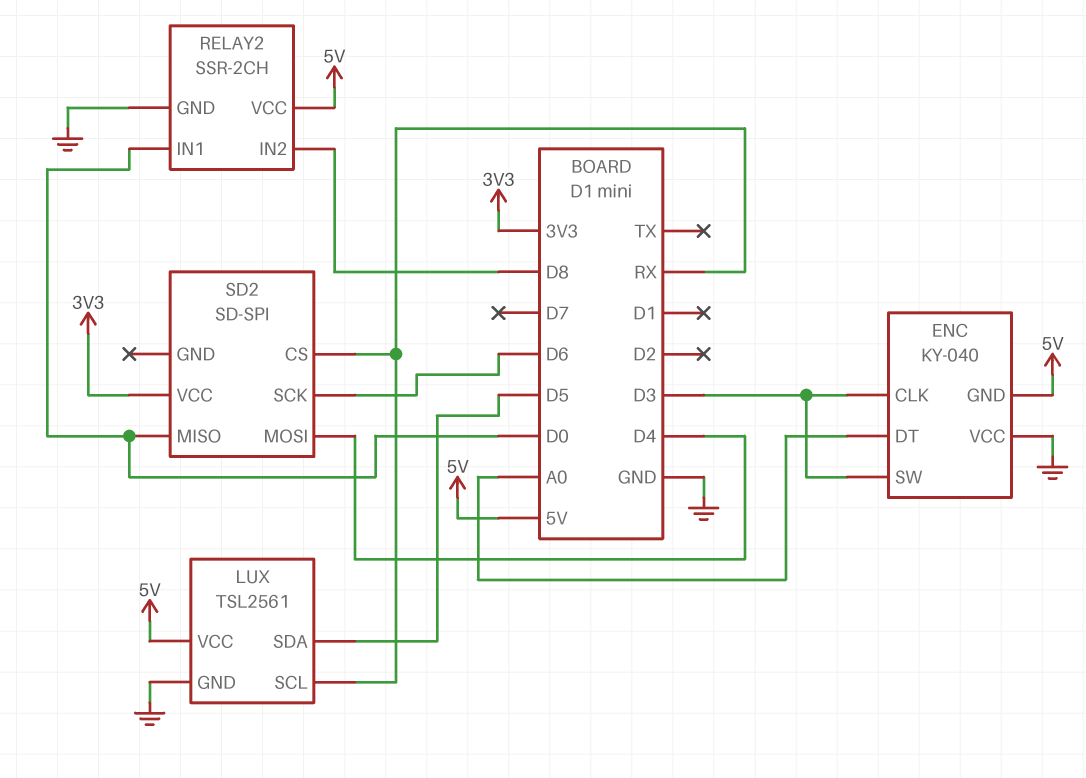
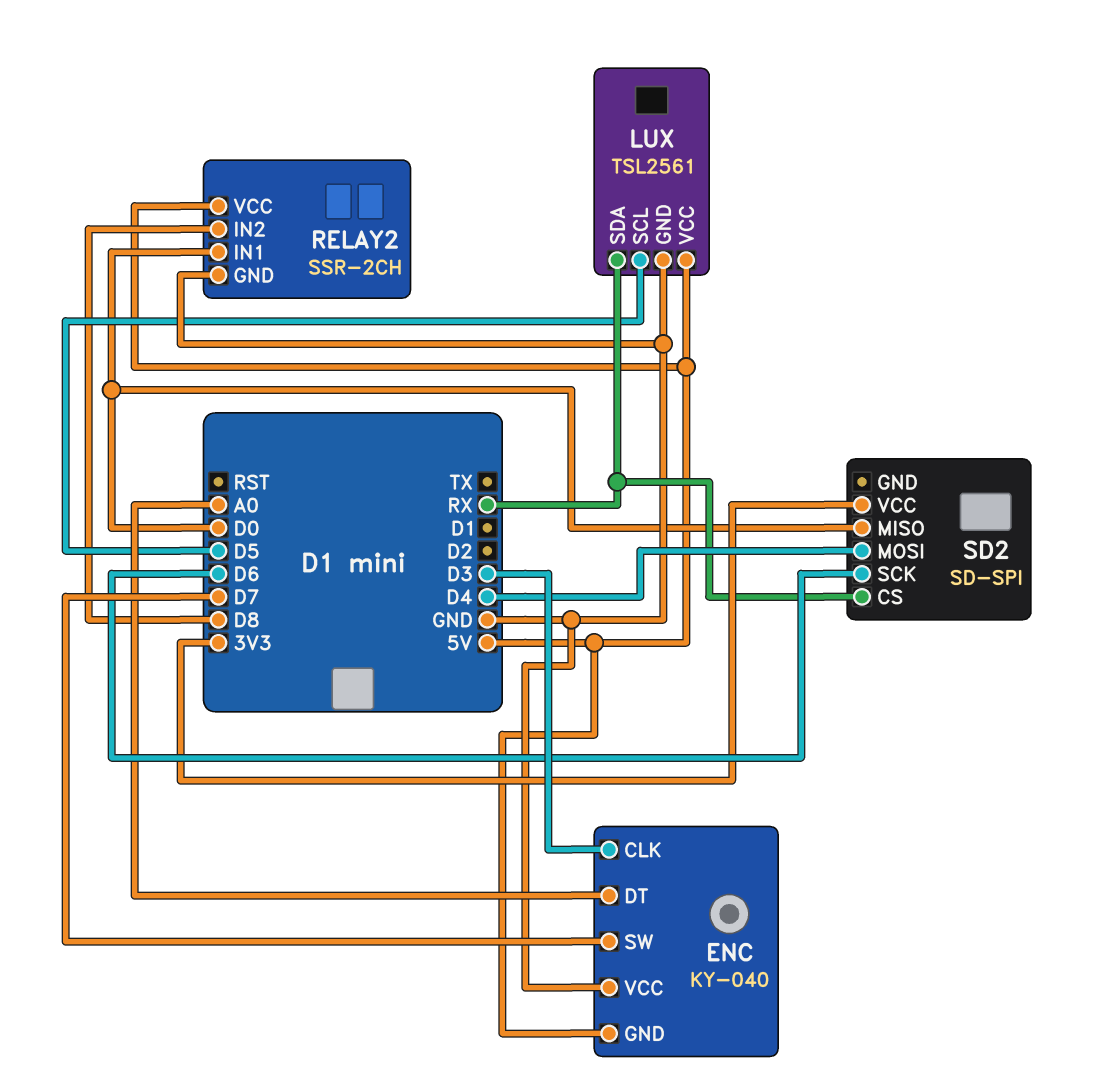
ENC pin SW: D3 -> D7
LUX pin SCL: RX -> D5
LUX pin SDA: D5 -> RX

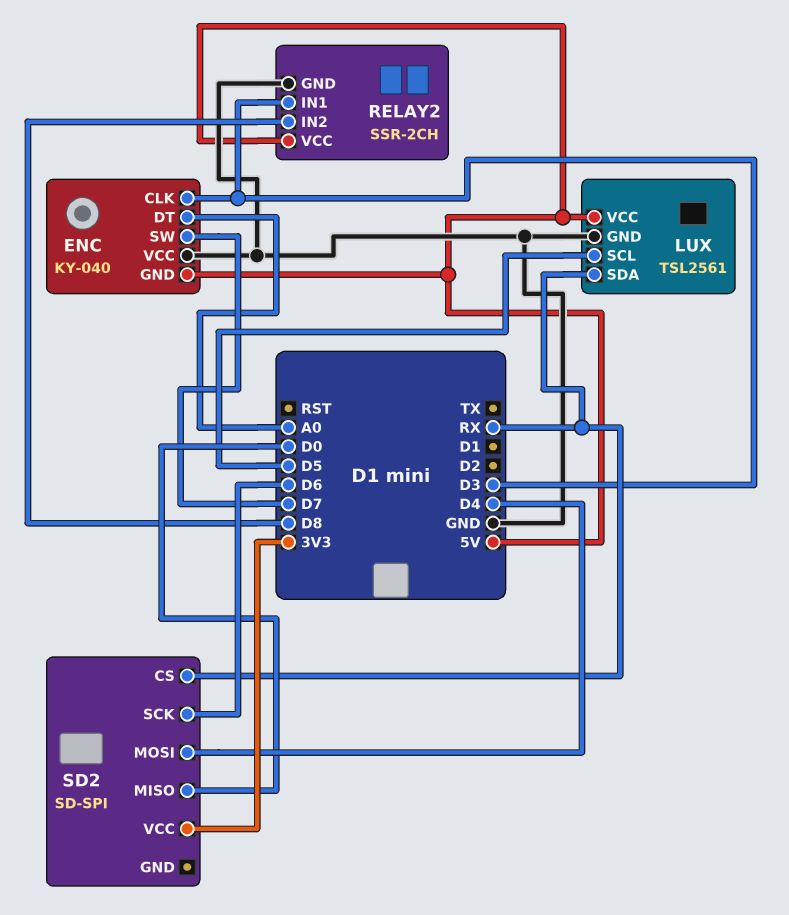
RELAY2 pin IN1: D0 -> D3

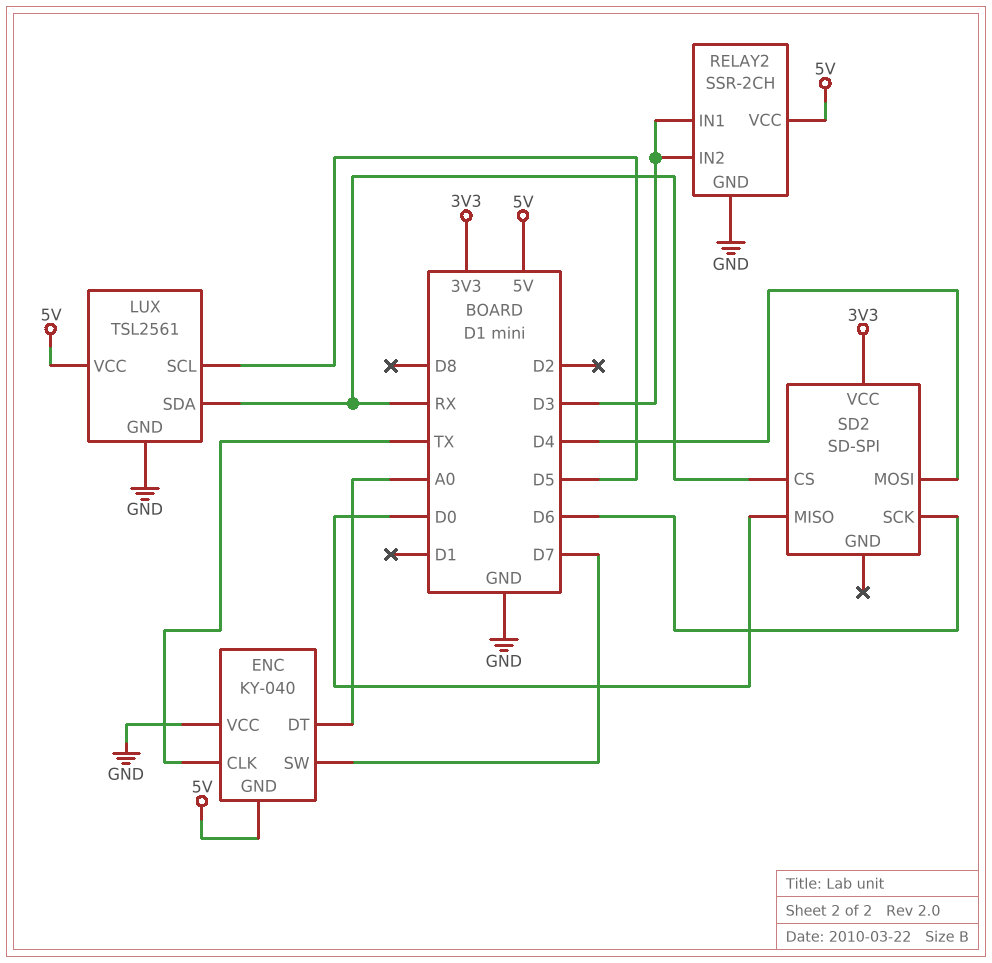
ENC pin CLK: D3 -> TX
RELAY2 pin IN2: D8 -> D3

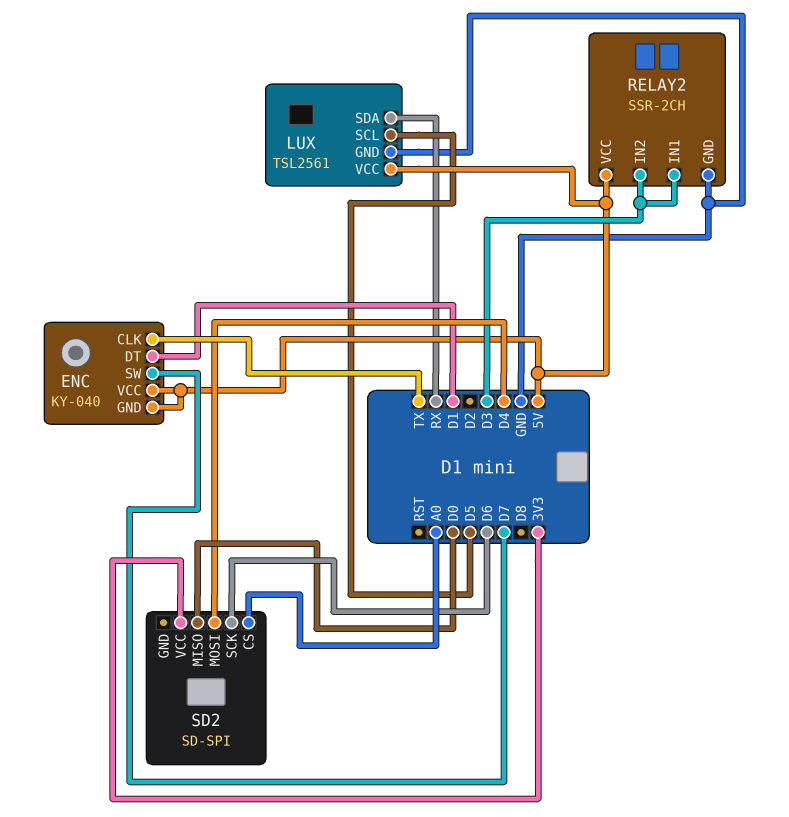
ENC pin DT: A0 -> D1
ENC pin VCC: GND -> 5V
SD2 pin CS: RX -> A0

